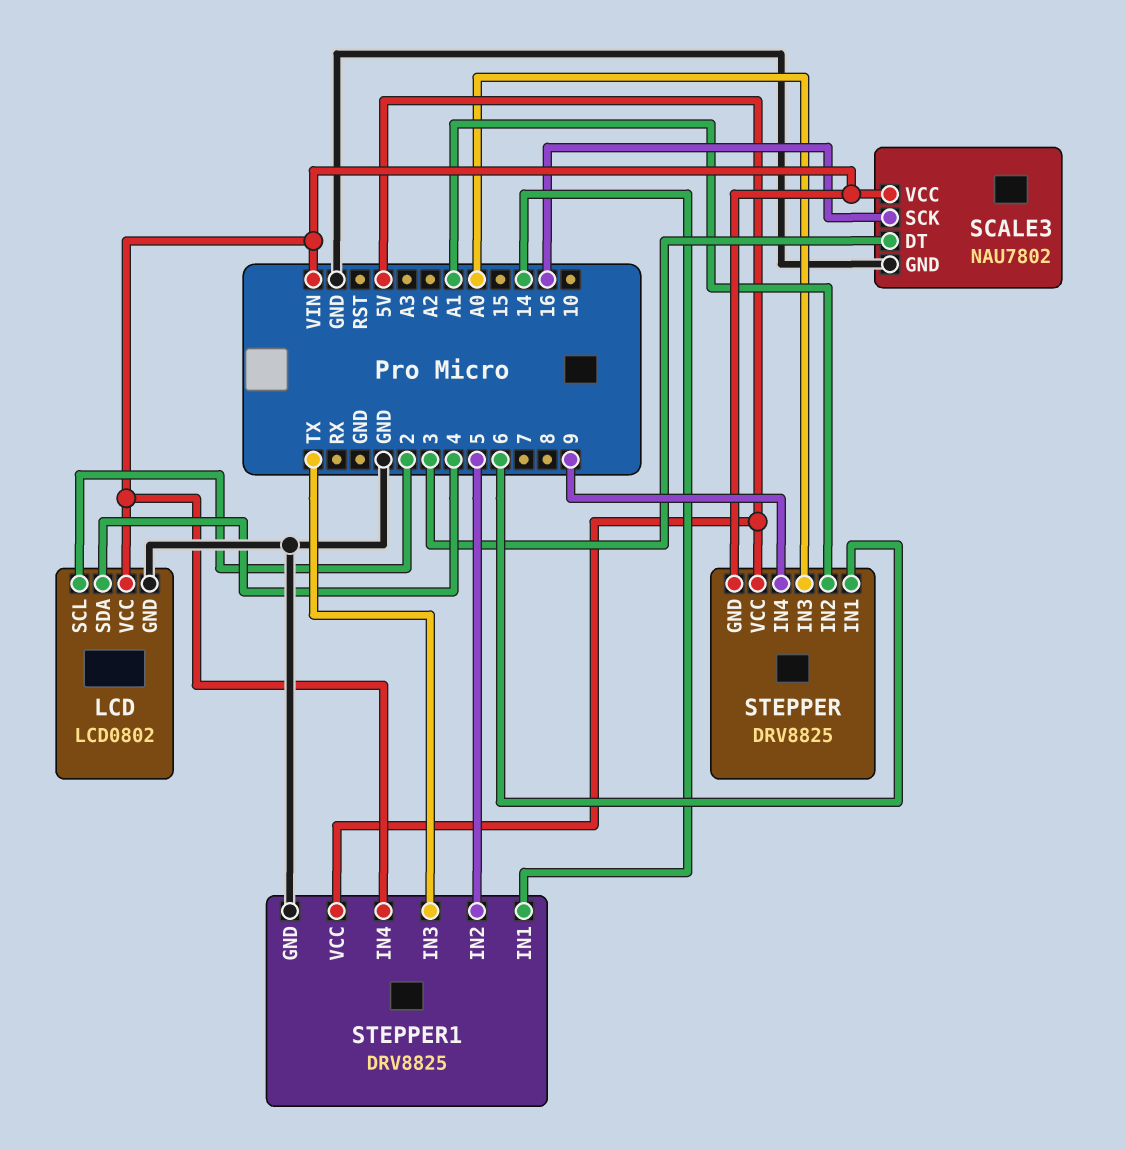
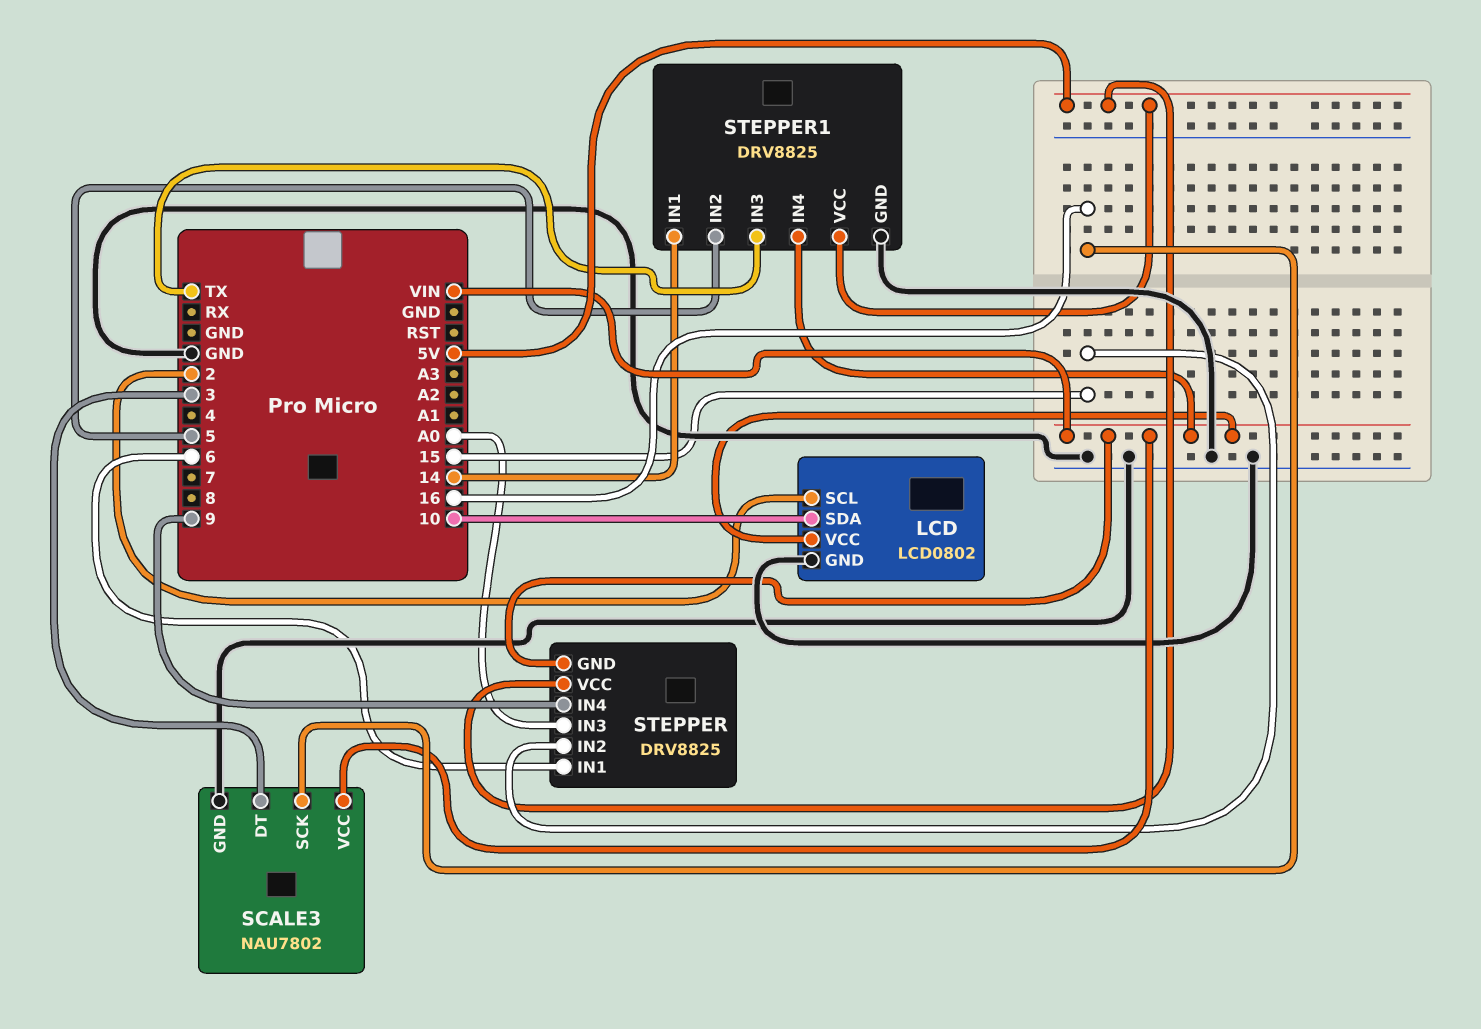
LCD pin SDA: 4 -> 10
STEPPER pin IN2: A1 -> 15

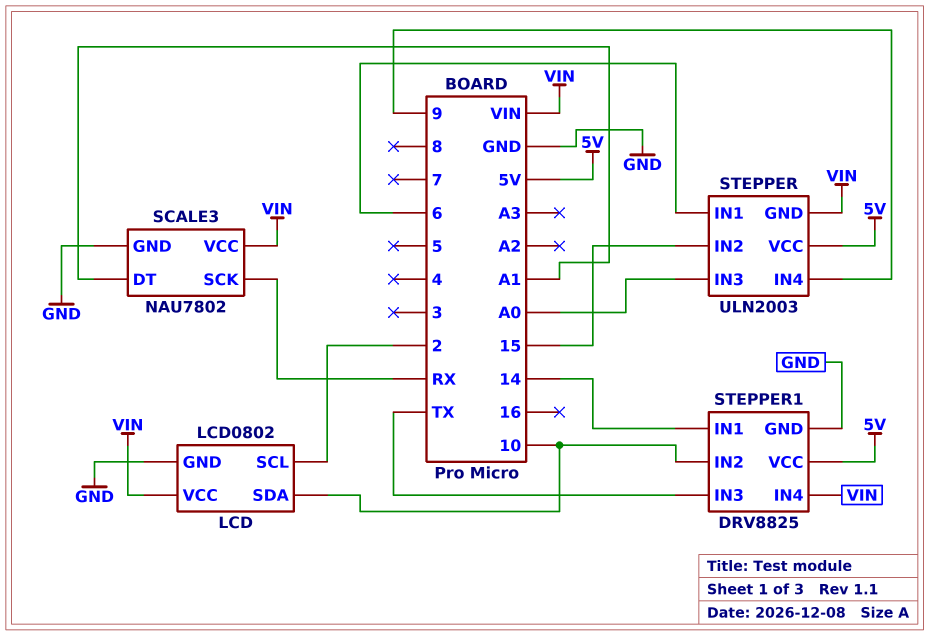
SCALE3 pin DT: 3 -> A1
SCALE3 pin SCK: 16 -> RX
STEPPER: DRV8825 -> ULN2003
STEPPER1 pin IN2: 5 -> 10

